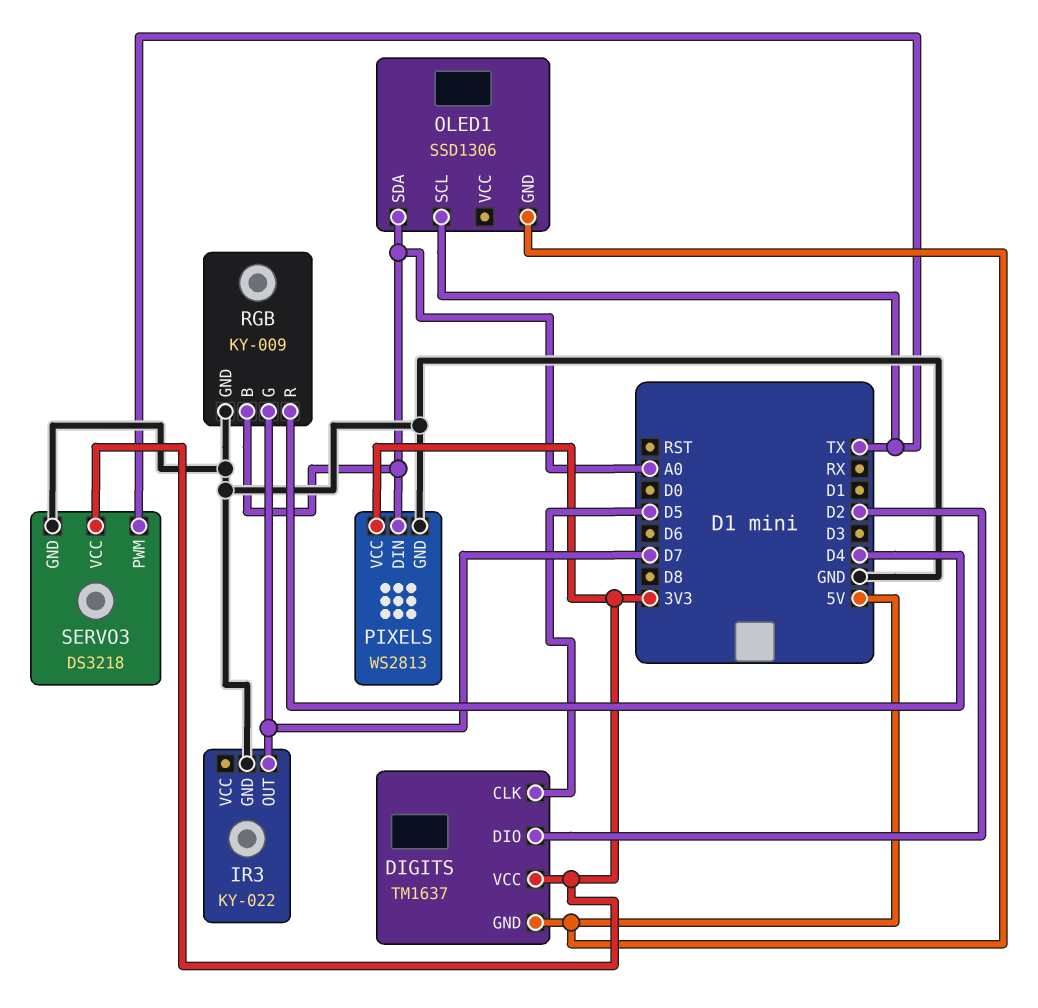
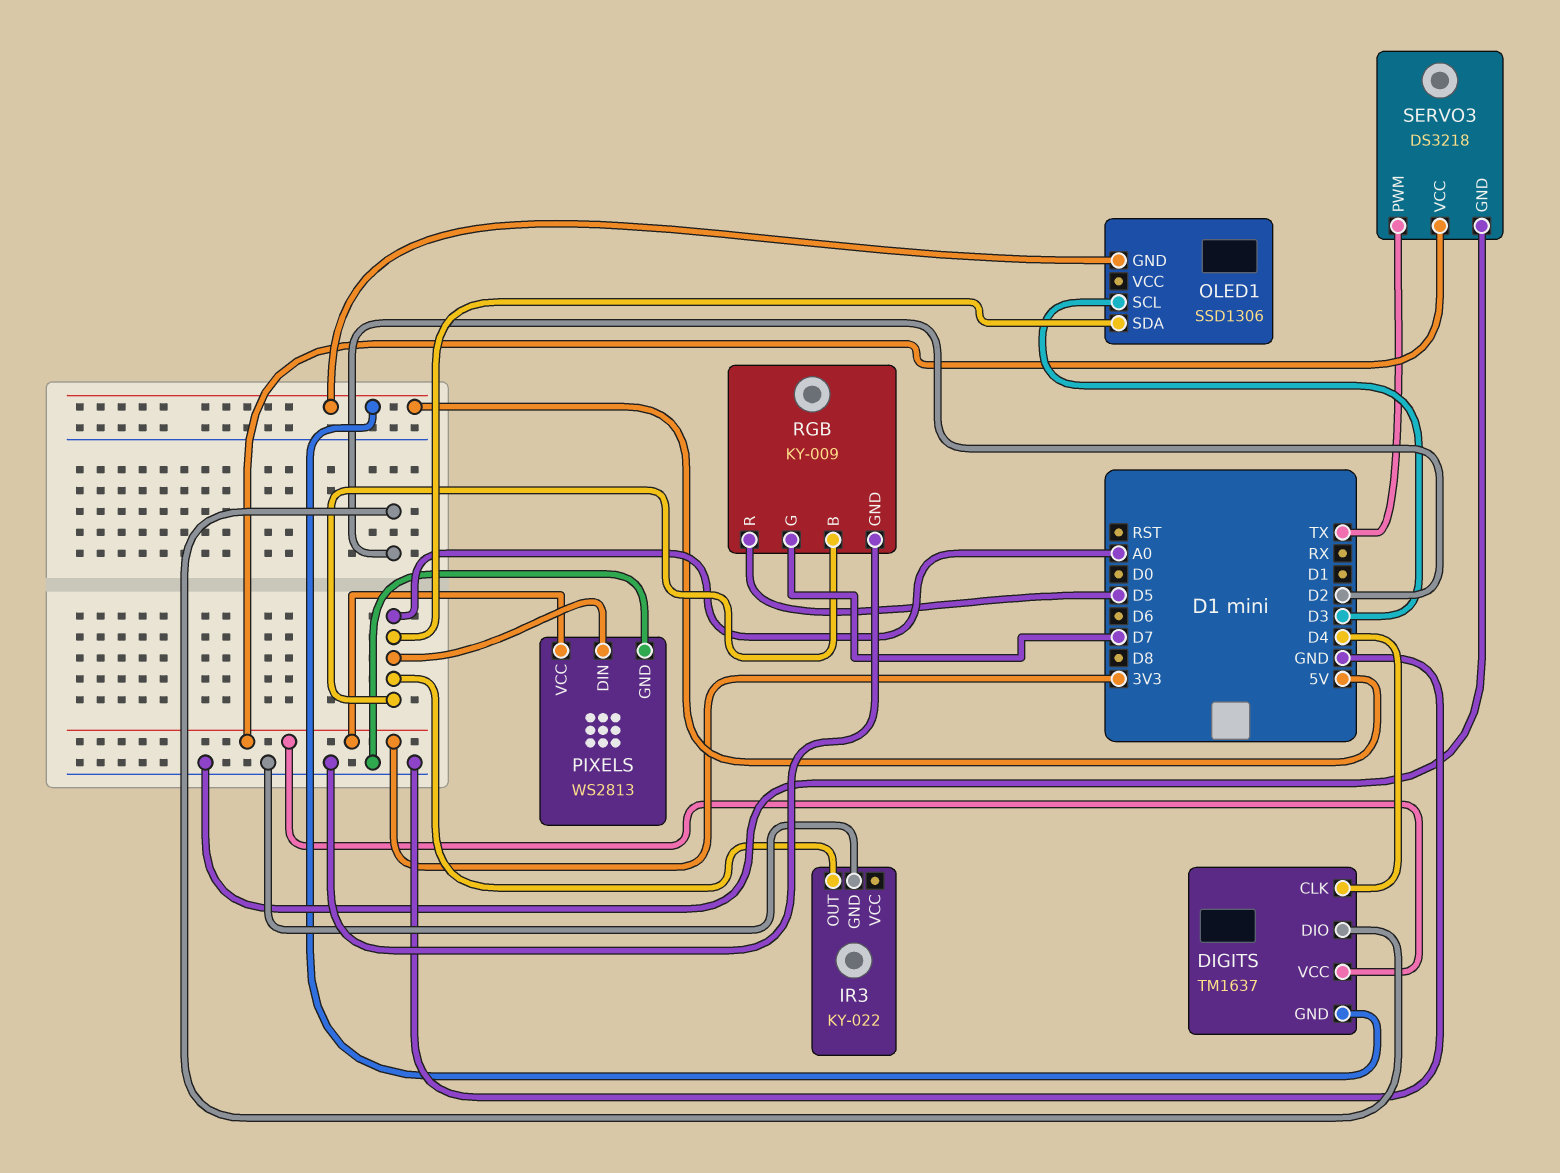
DIGITS pin CLK: D5 -> D4
IR3 pin OUT: D7 -> A0
OLED1 pin SCL: TX -> D3
RGB pin R: D4 -> D5

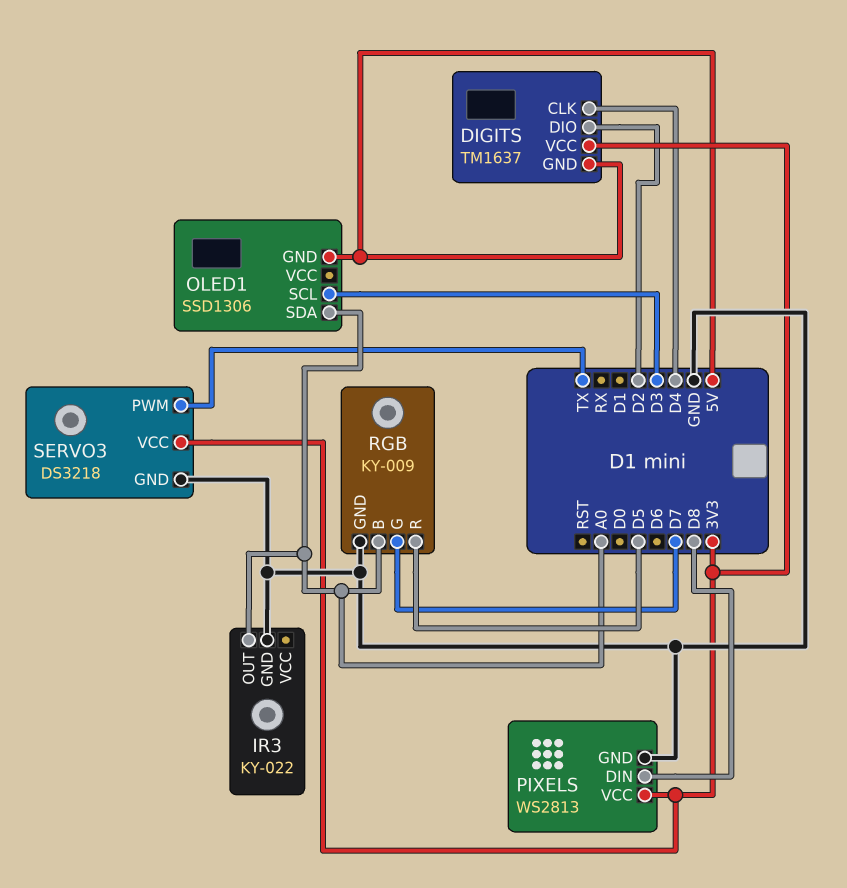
PIXELS pin DIN: A0 -> D8

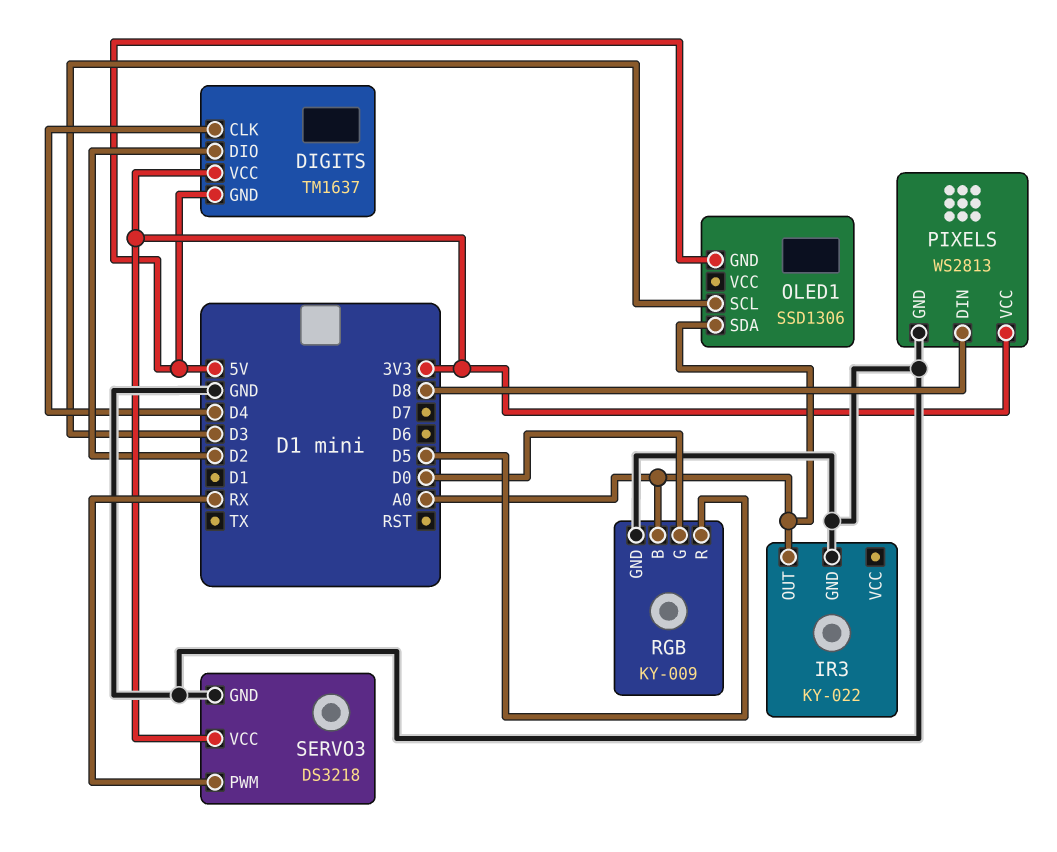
RGB pin G: D7 -> D0
SERVO3 pin PWM: TX -> RX

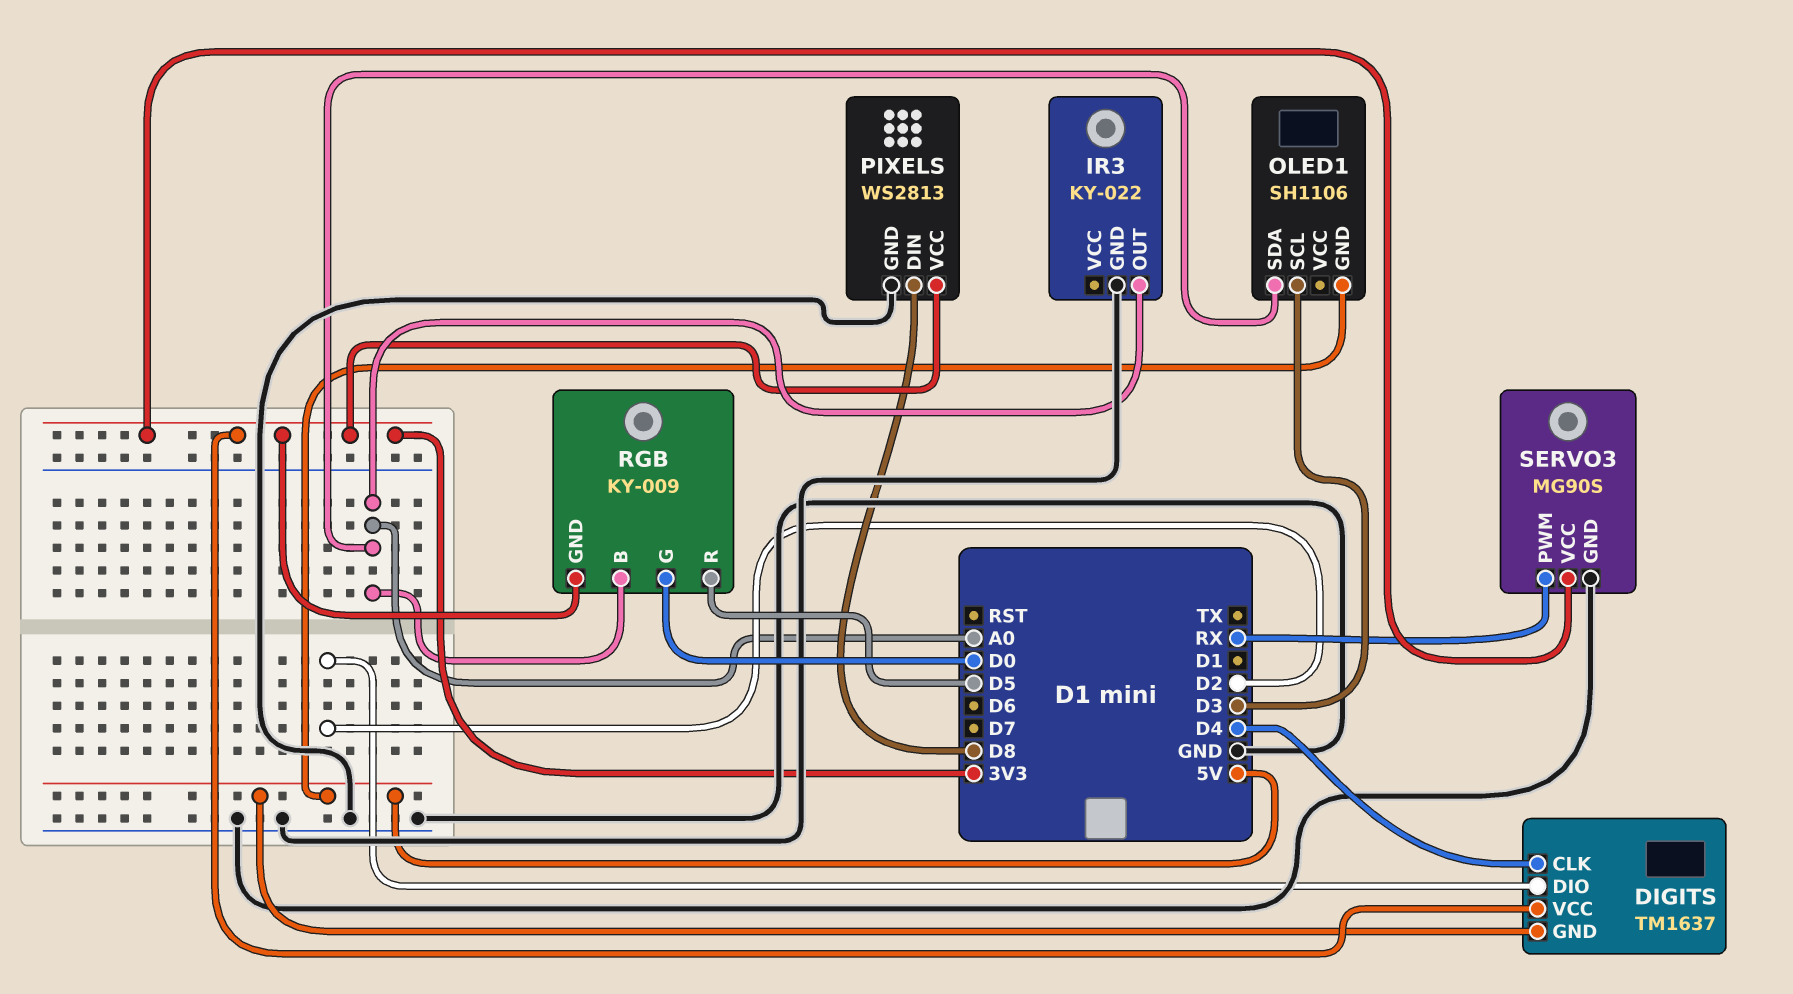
OLED1: SSD1306 -> SH1106
RGB pin GND: GND -> 3V3
SERVO3: DS3218 -> MG90S

